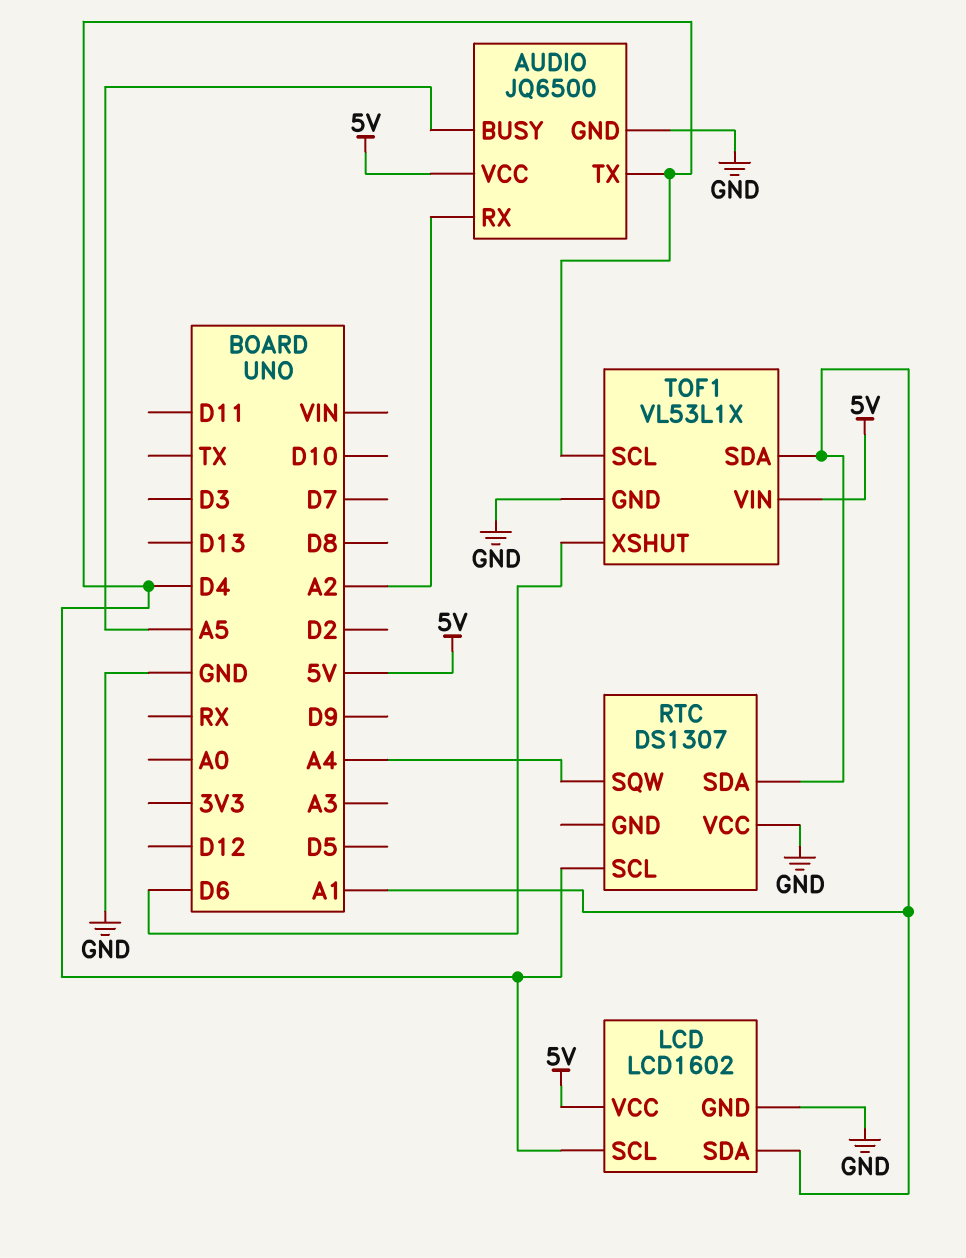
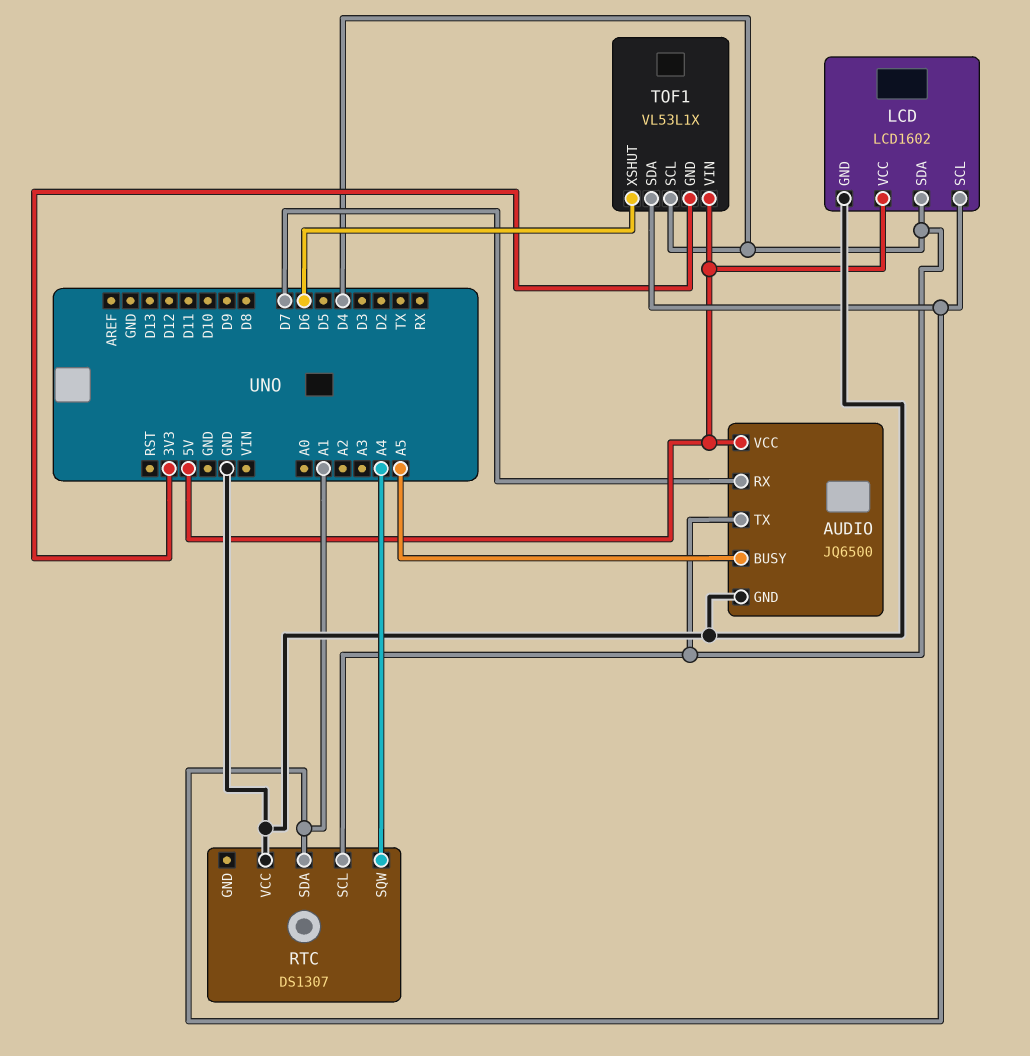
AUDIO pin RX: A2 -> D7
LCD pin SCL: D4 -> A1
LCD pin SDA: A1 -> D4
TOF1 pin GND: GND -> 3V3

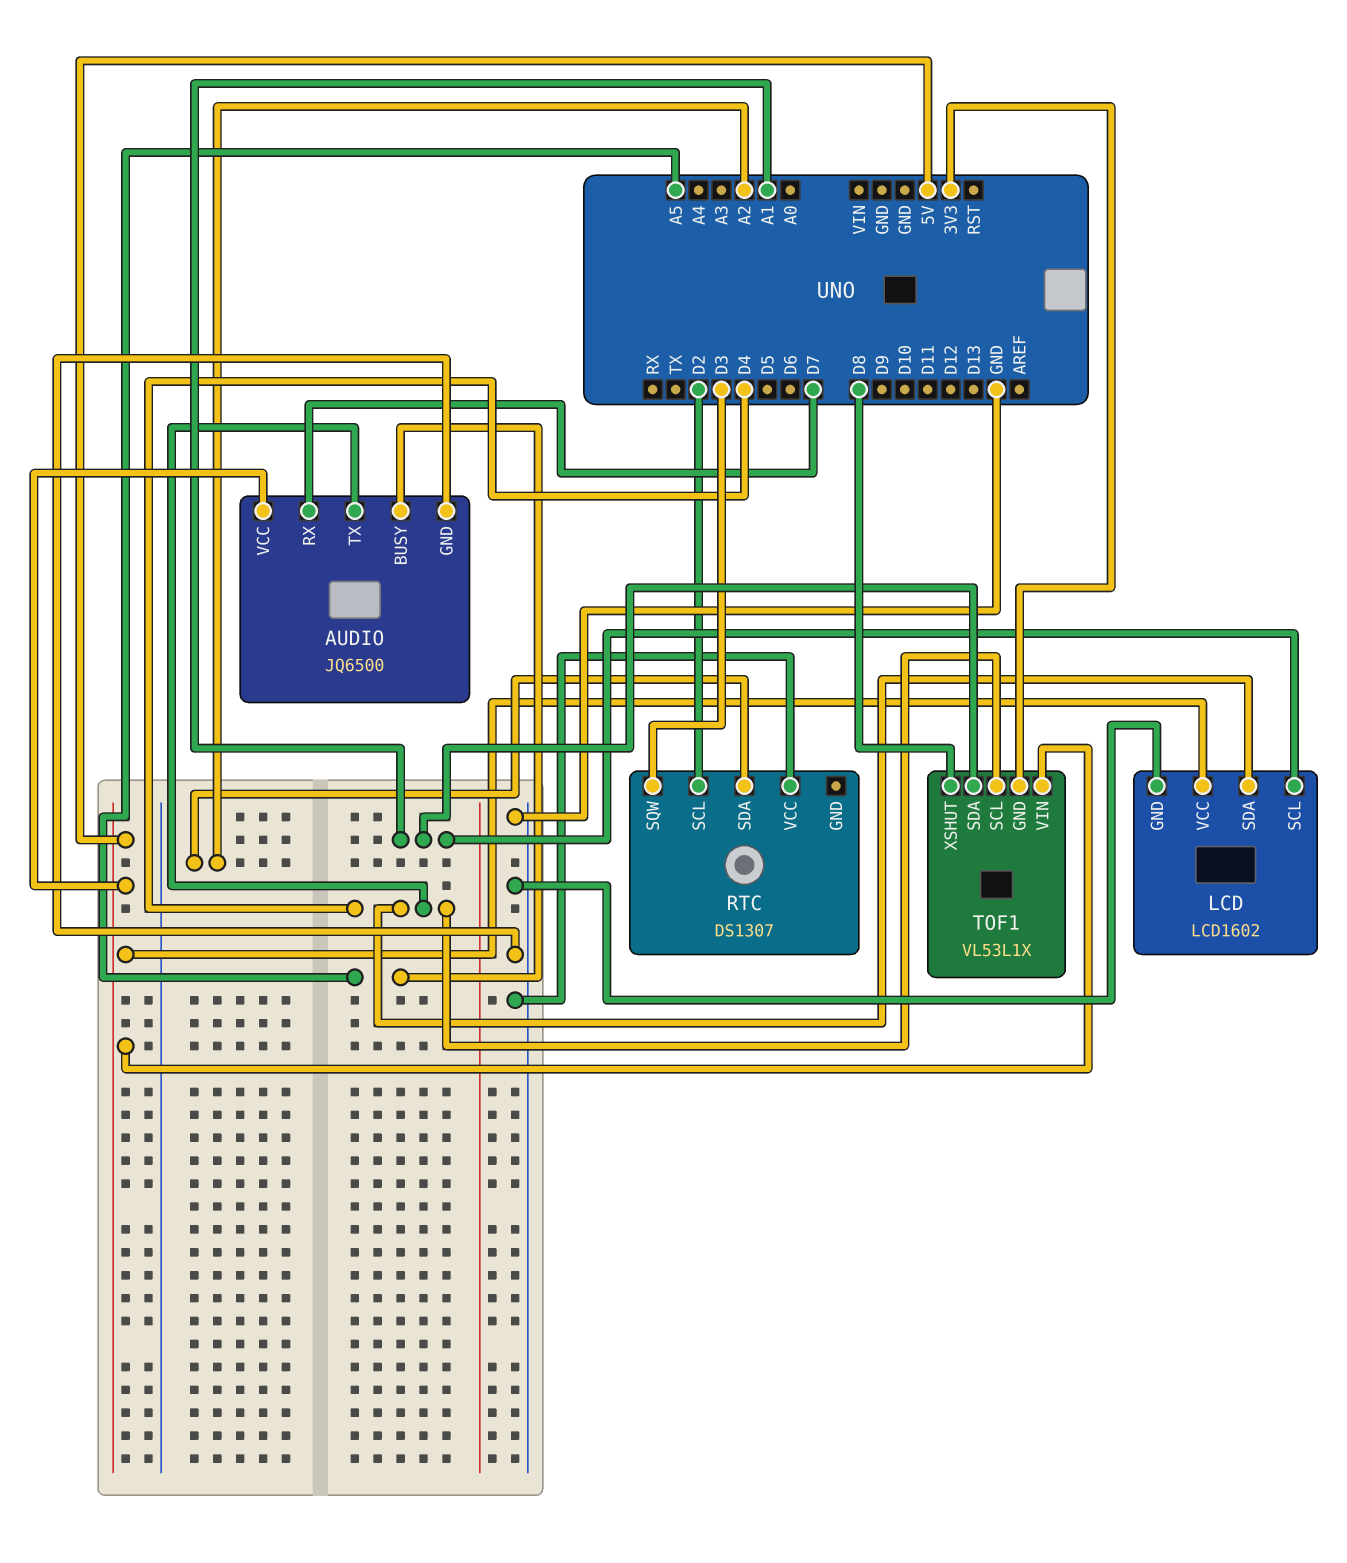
RTC pin SCL: D4 -> D2
RTC pin SDA: A1 -> A2
RTC pin SQW: A4 -> D3
TOF1 pin XSHUT: D6 -> D8

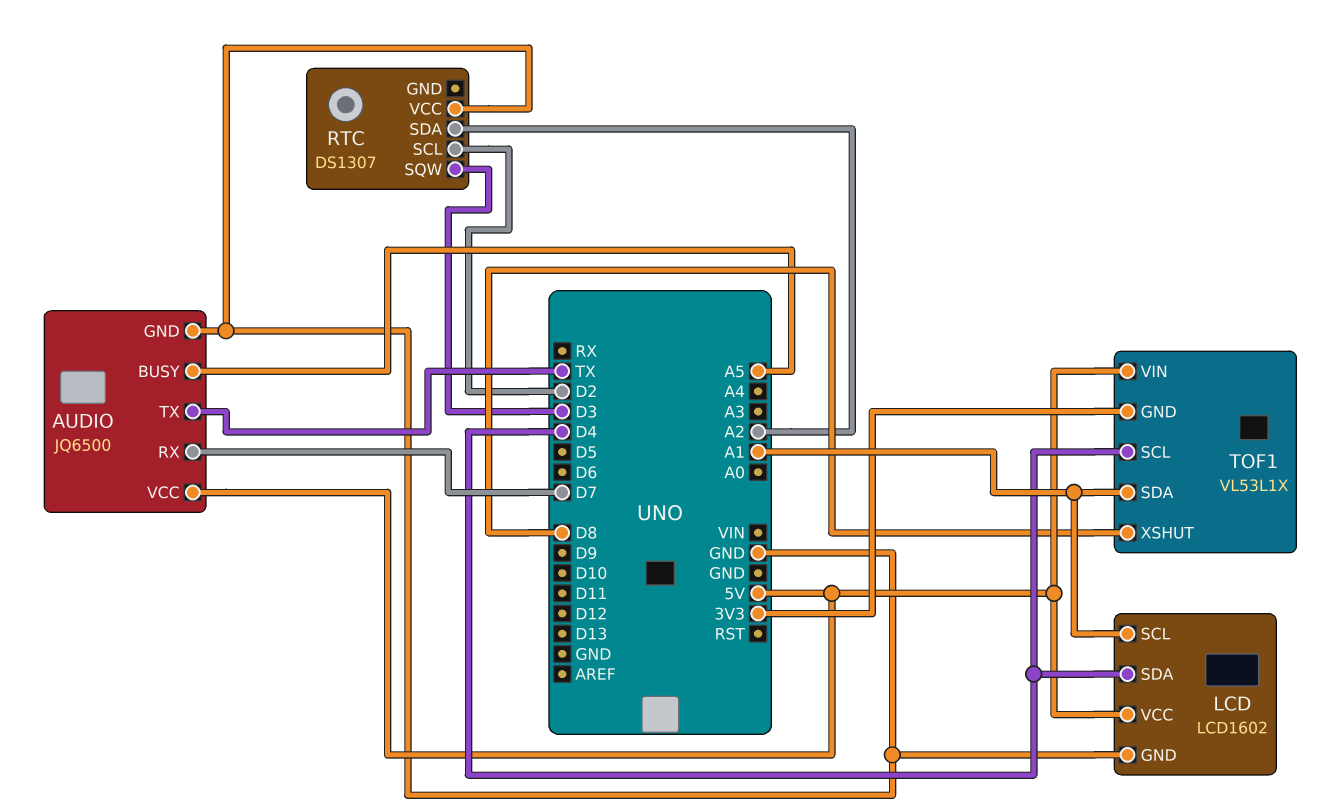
AUDIO pin TX: D4 -> TX

